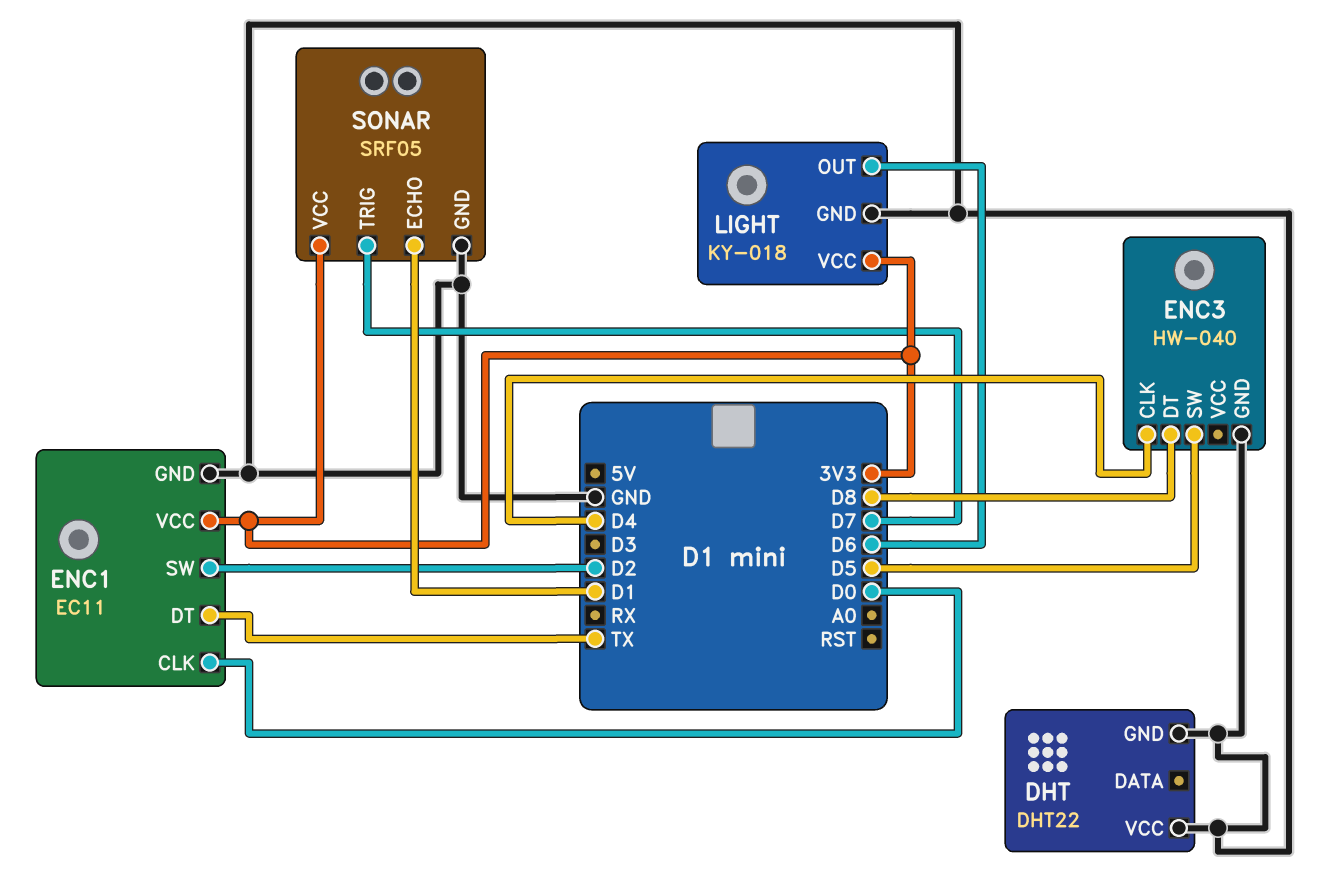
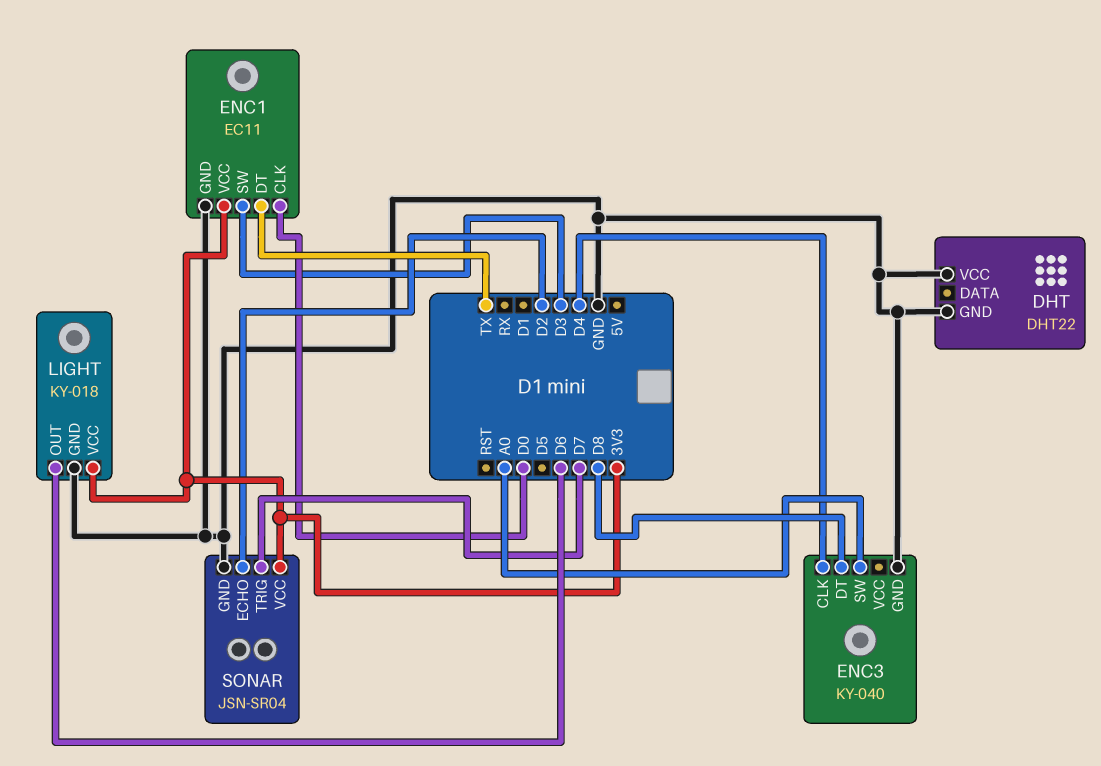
ENC1 pin SW: D2 -> D3
ENC3: HW-040 -> KY-040
ENC3 pin SW: D5 -> A0
SONAR: SRF05 -> JSN-SR04
SONAR pin ECHO: D1 -> D2

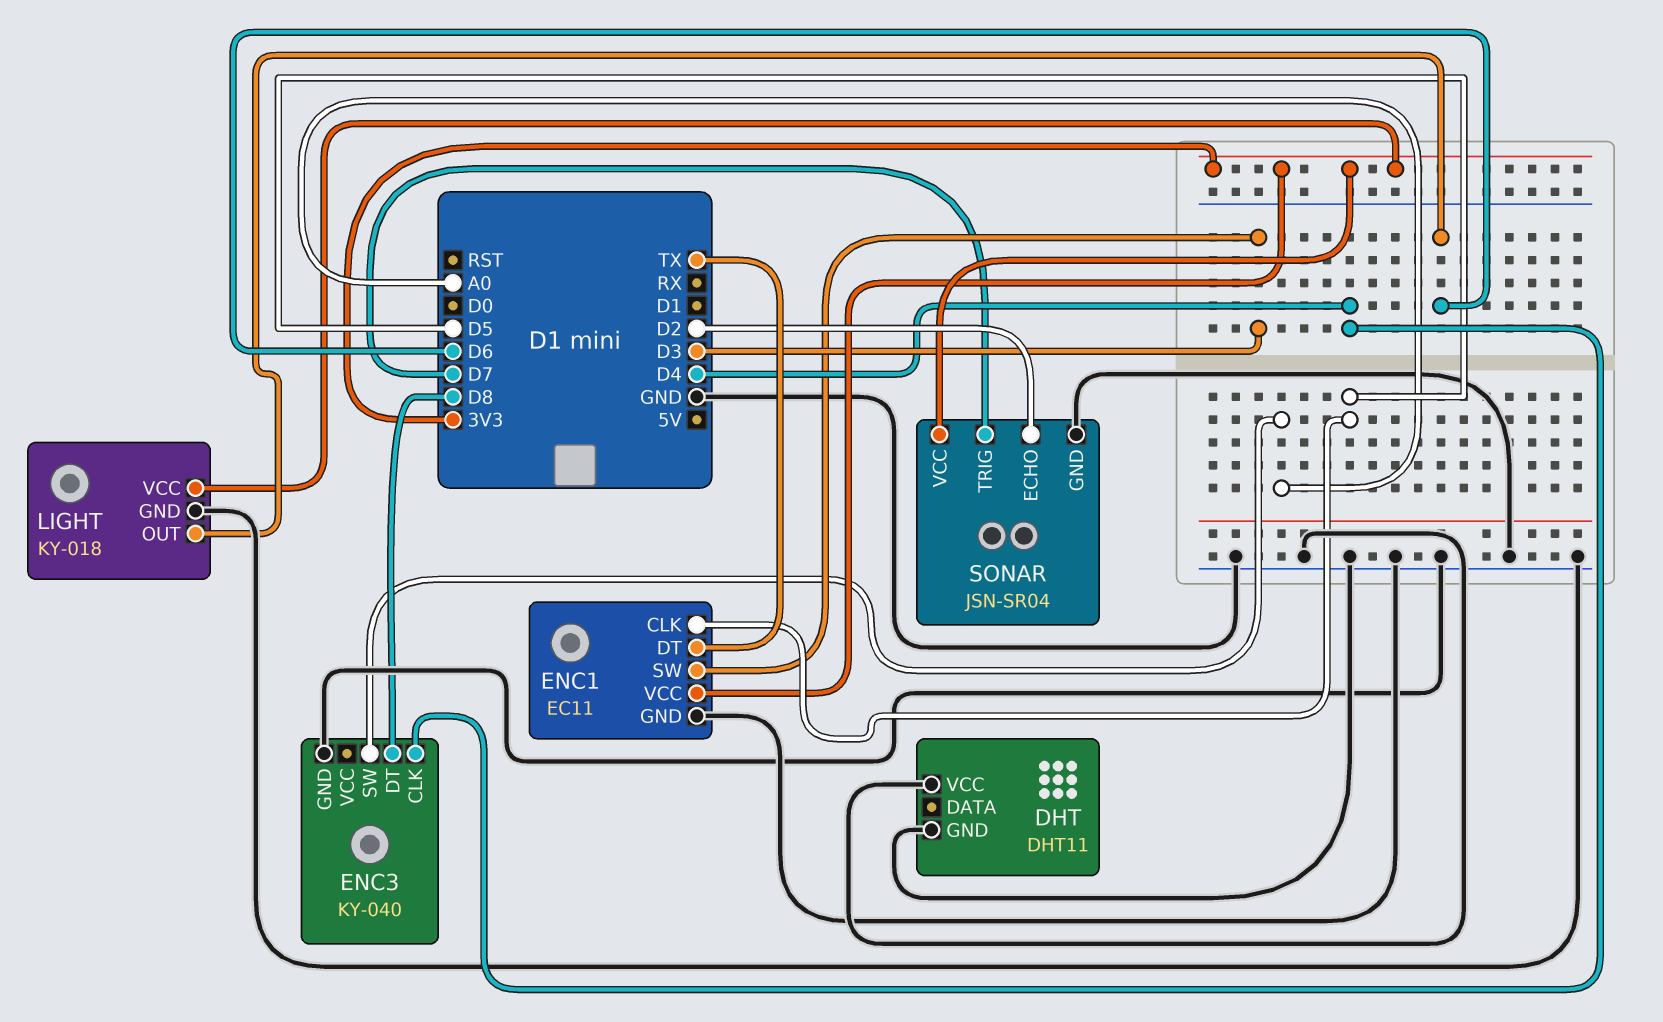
DHT: DHT22 -> DHT11
ENC1 pin CLK: D0 -> D5

